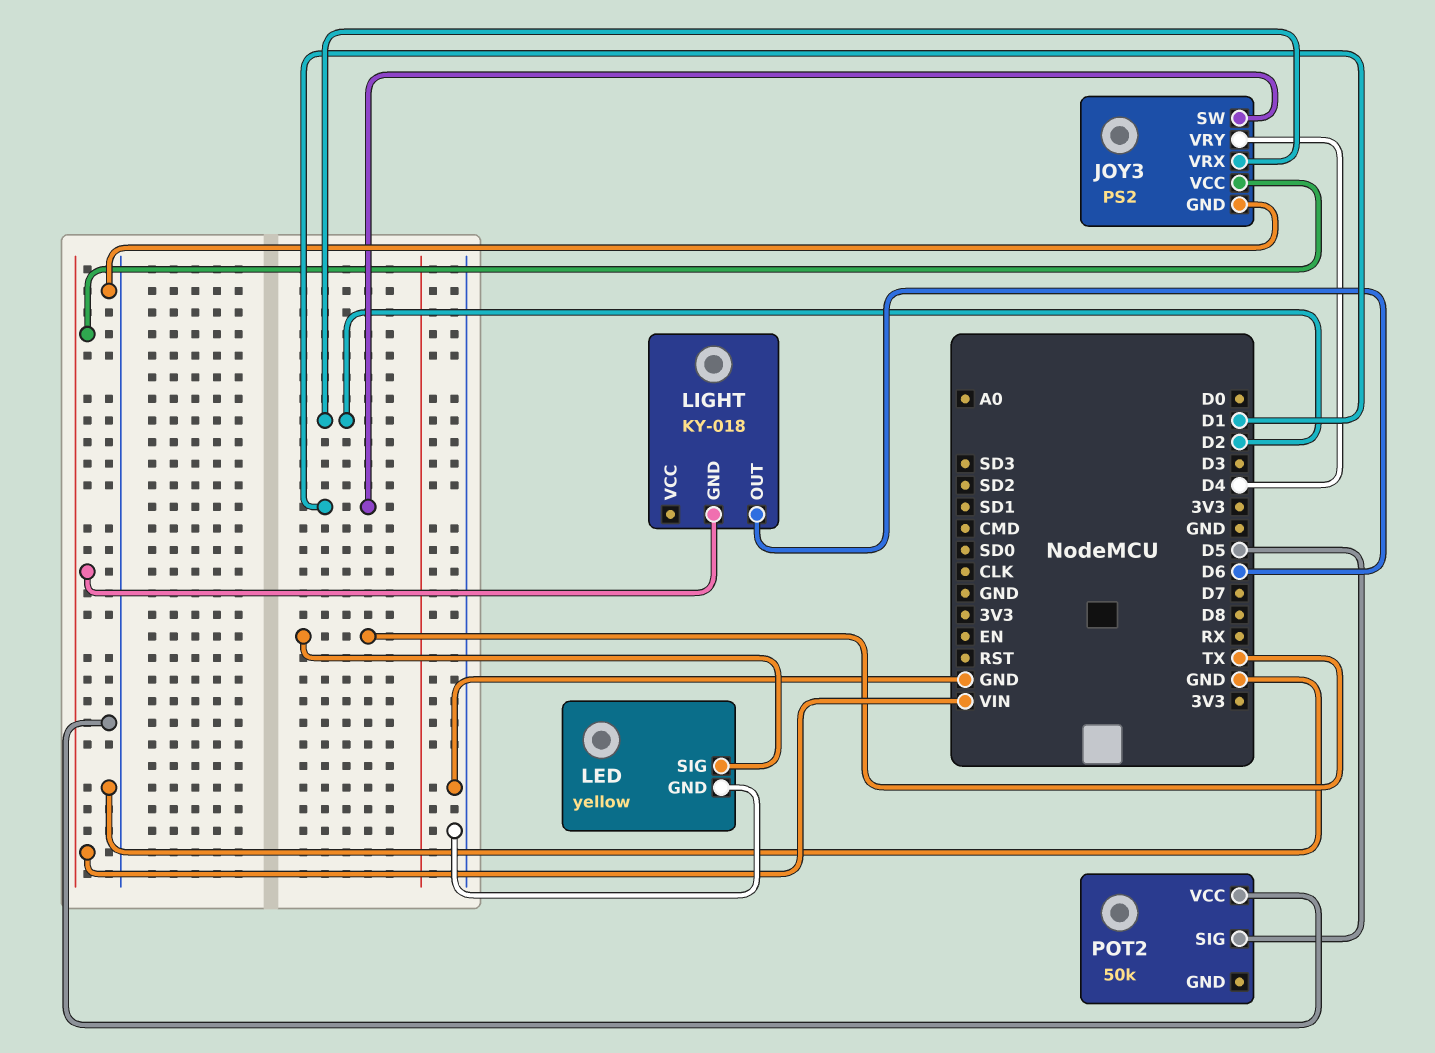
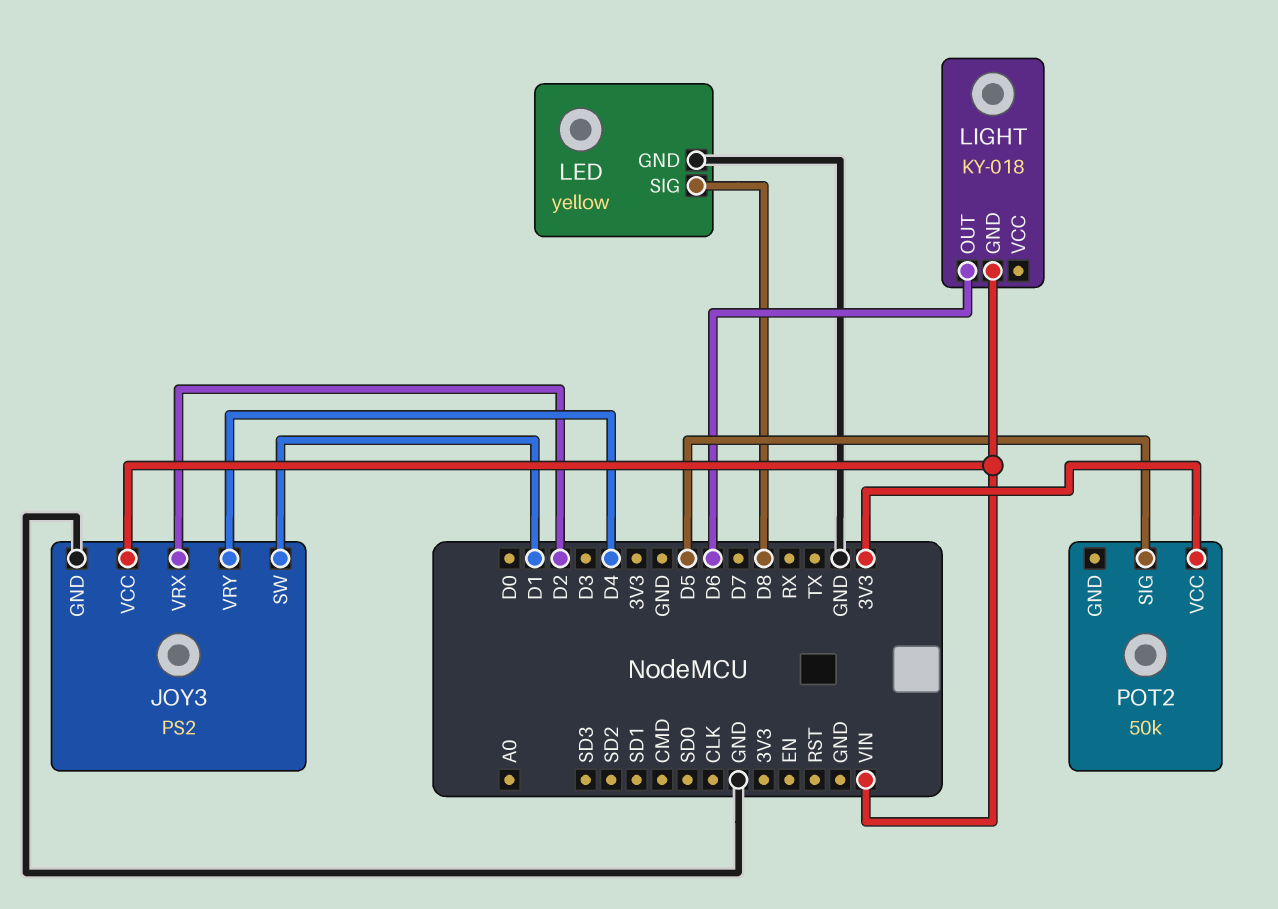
LED pin SIG: TX -> D8
POT2 pin VCC: GND -> 3V3

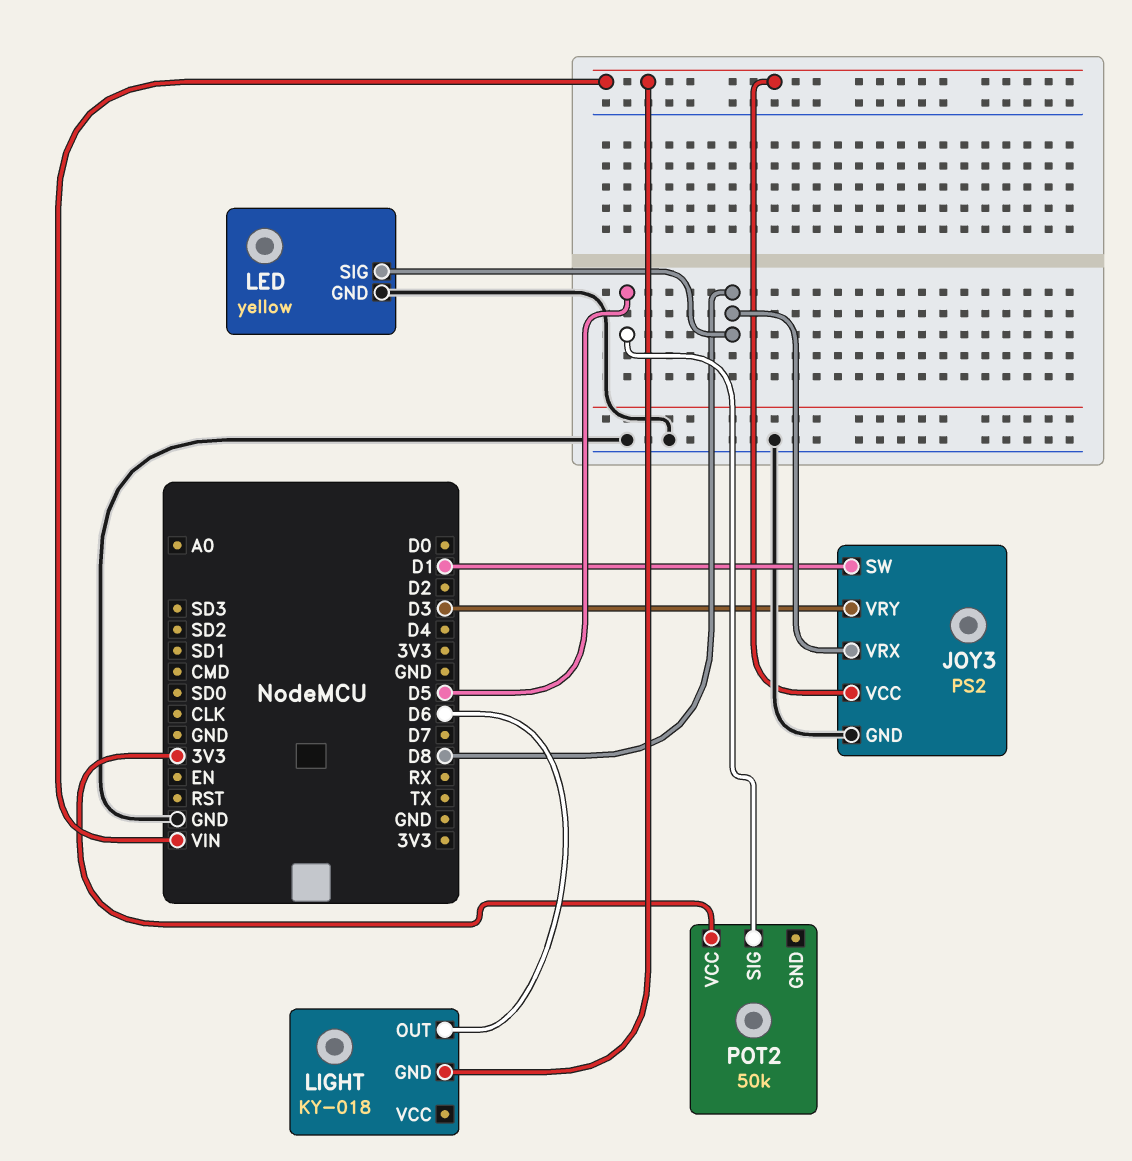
JOY3 pin VRX: D2 -> D8
JOY3 pin VRY: D4 -> D3

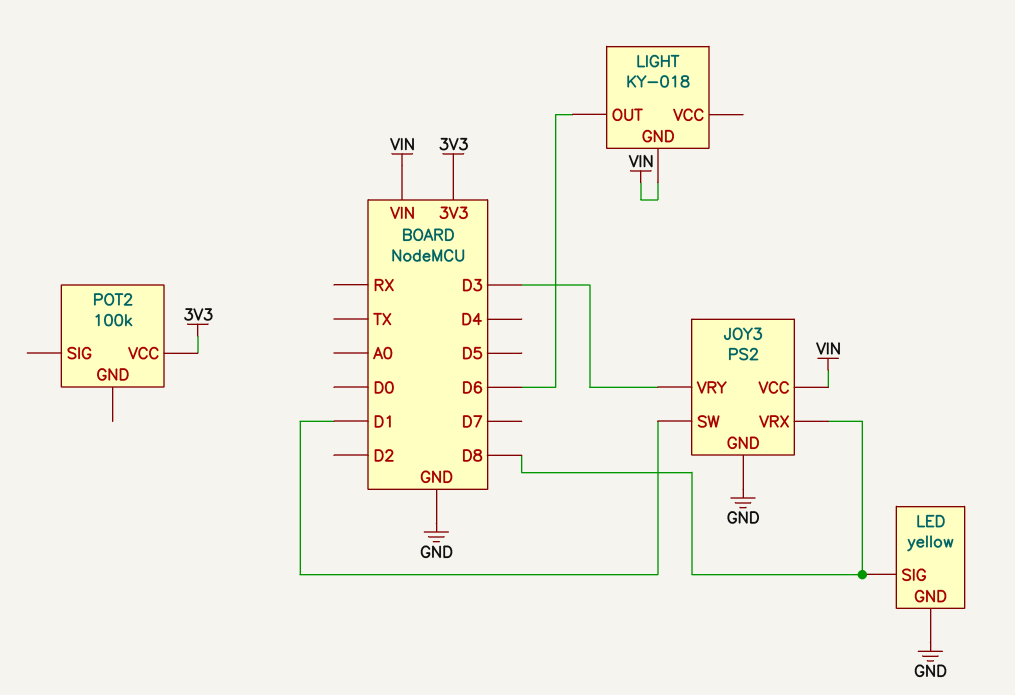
POT2: 50k -> 100k
POT2 pin SIG: D5 -> none

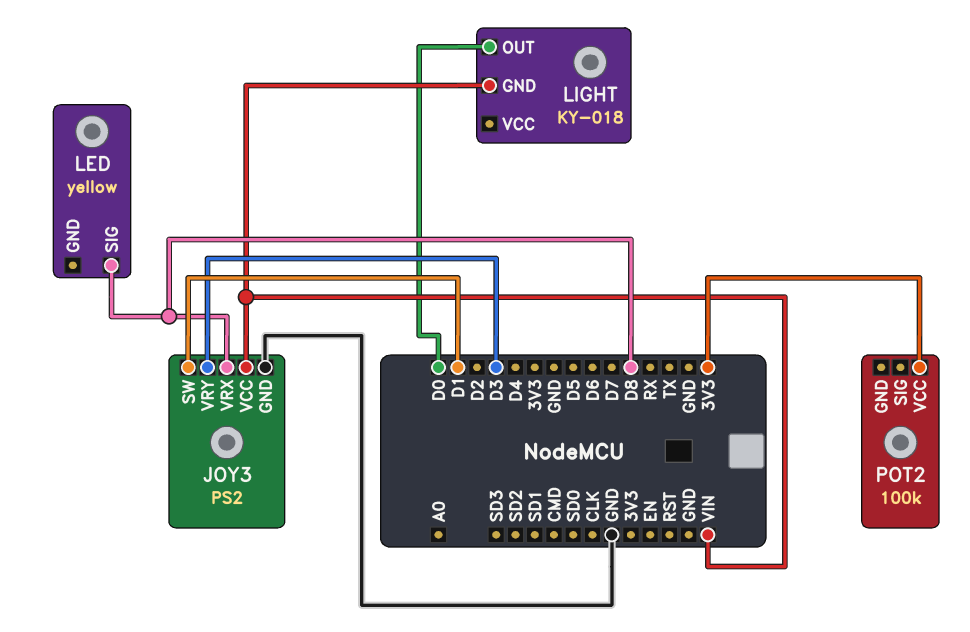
LED pin GND: GND -> none
LIGHT pin OUT: D6 -> D0

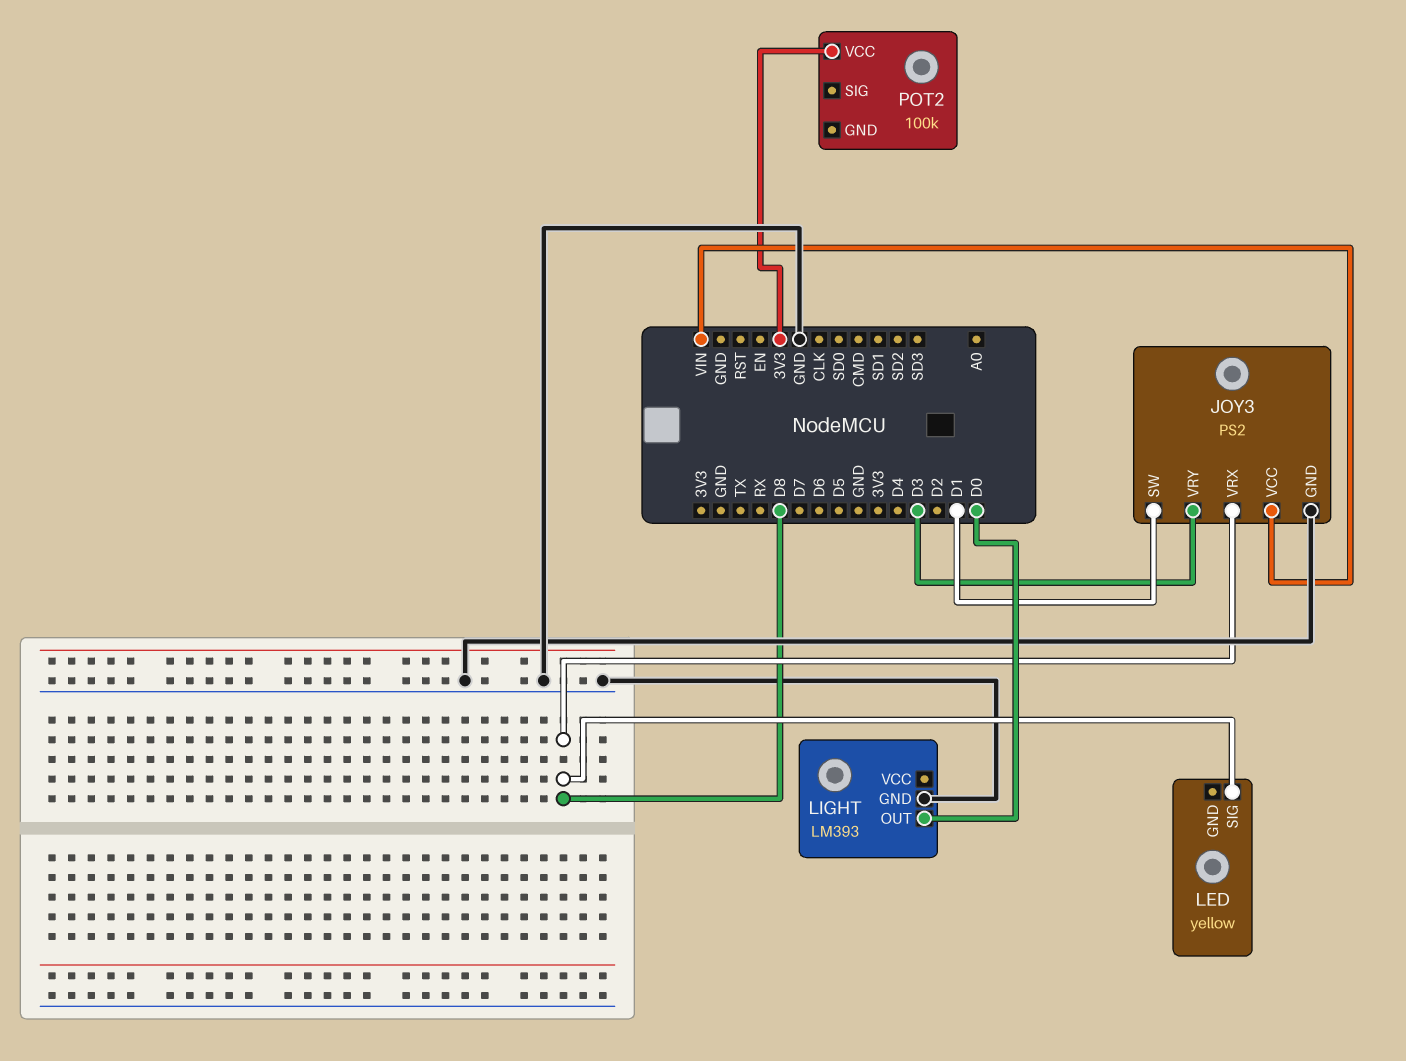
LIGHT: KY-018 -> LM393
LIGHT pin GND: VIN -> GND

